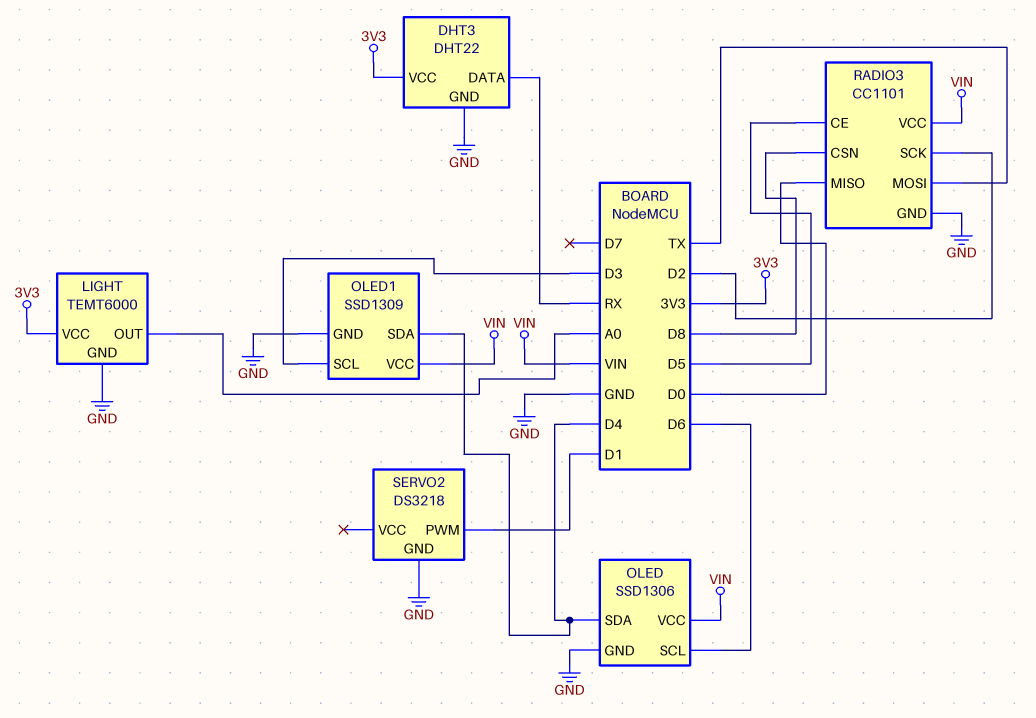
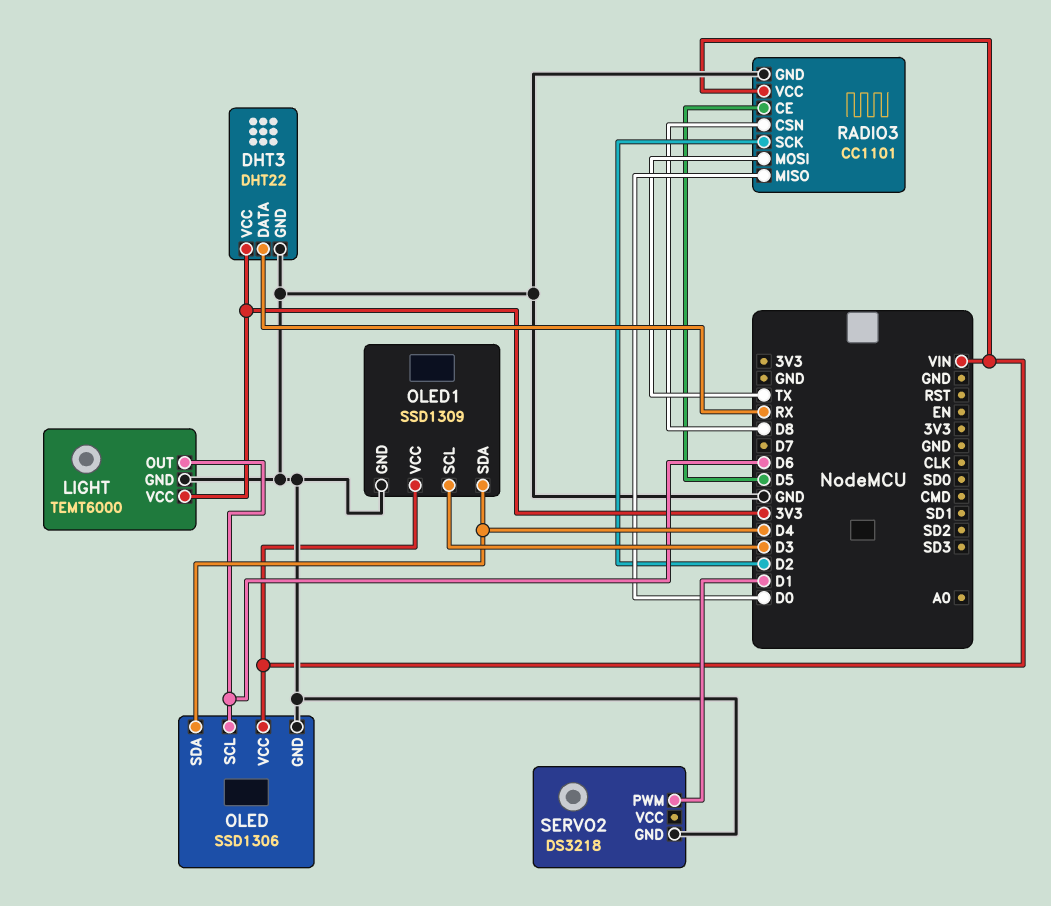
LIGHT pin OUT: A0 -> D6

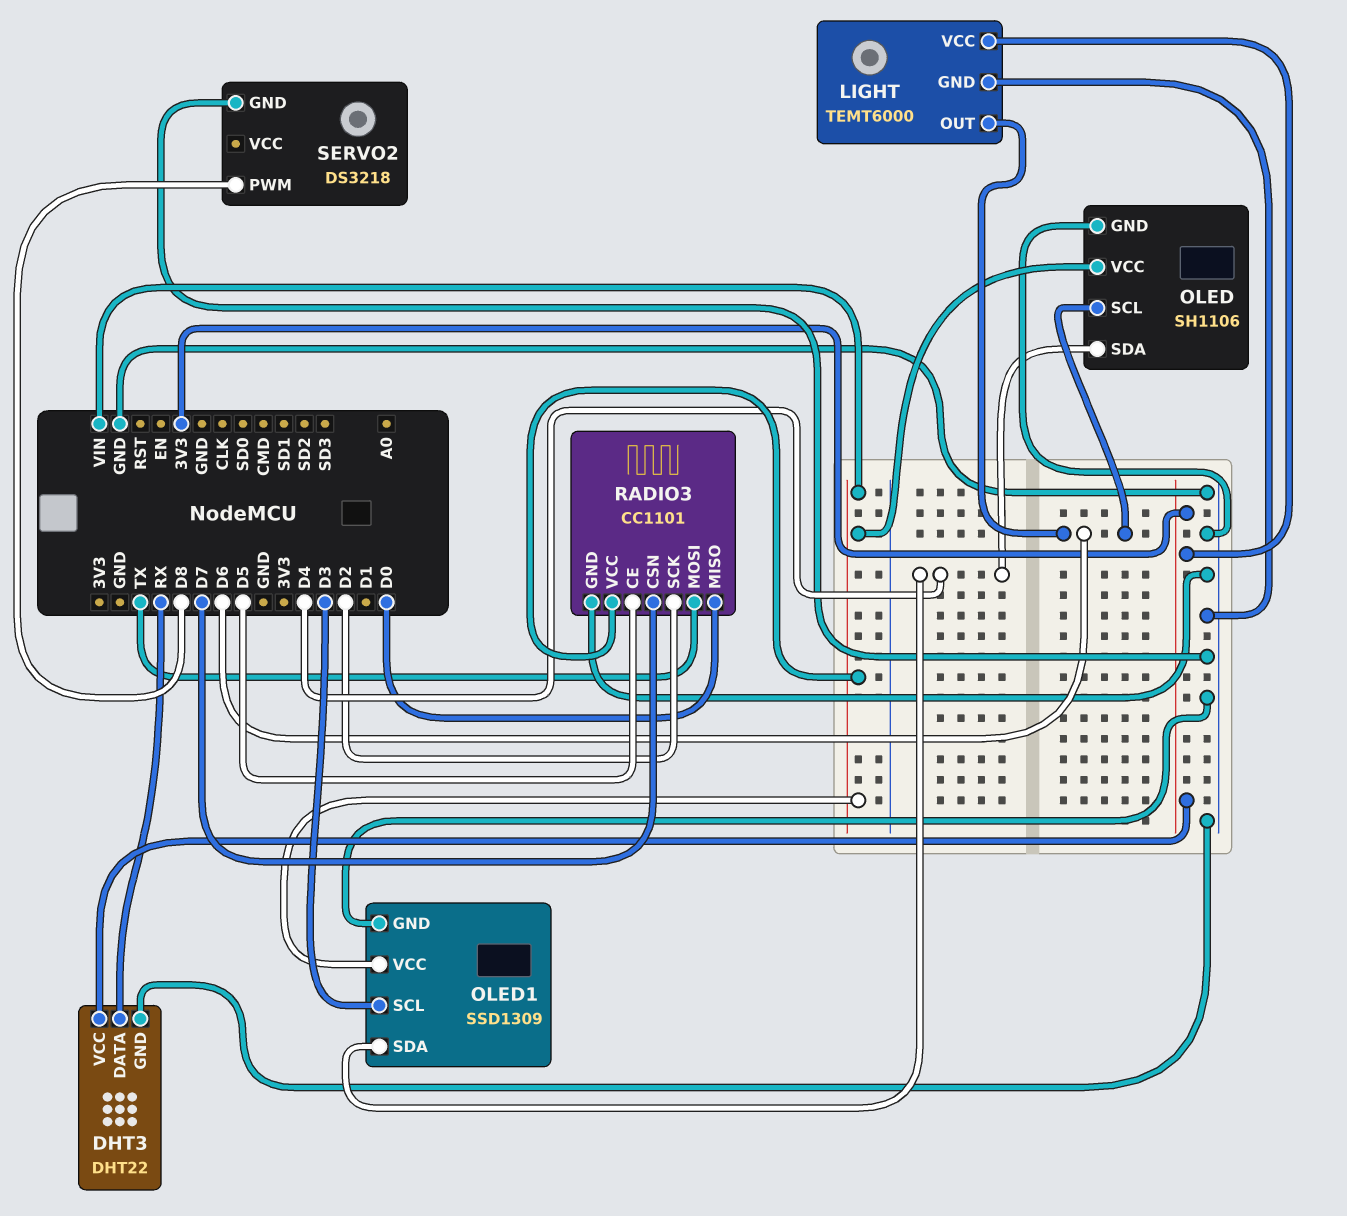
OLED: SSD1306 -> SH1106
RADIO3 pin CSN: D8 -> D7
SERVO2 pin PWM: D1 -> D8

